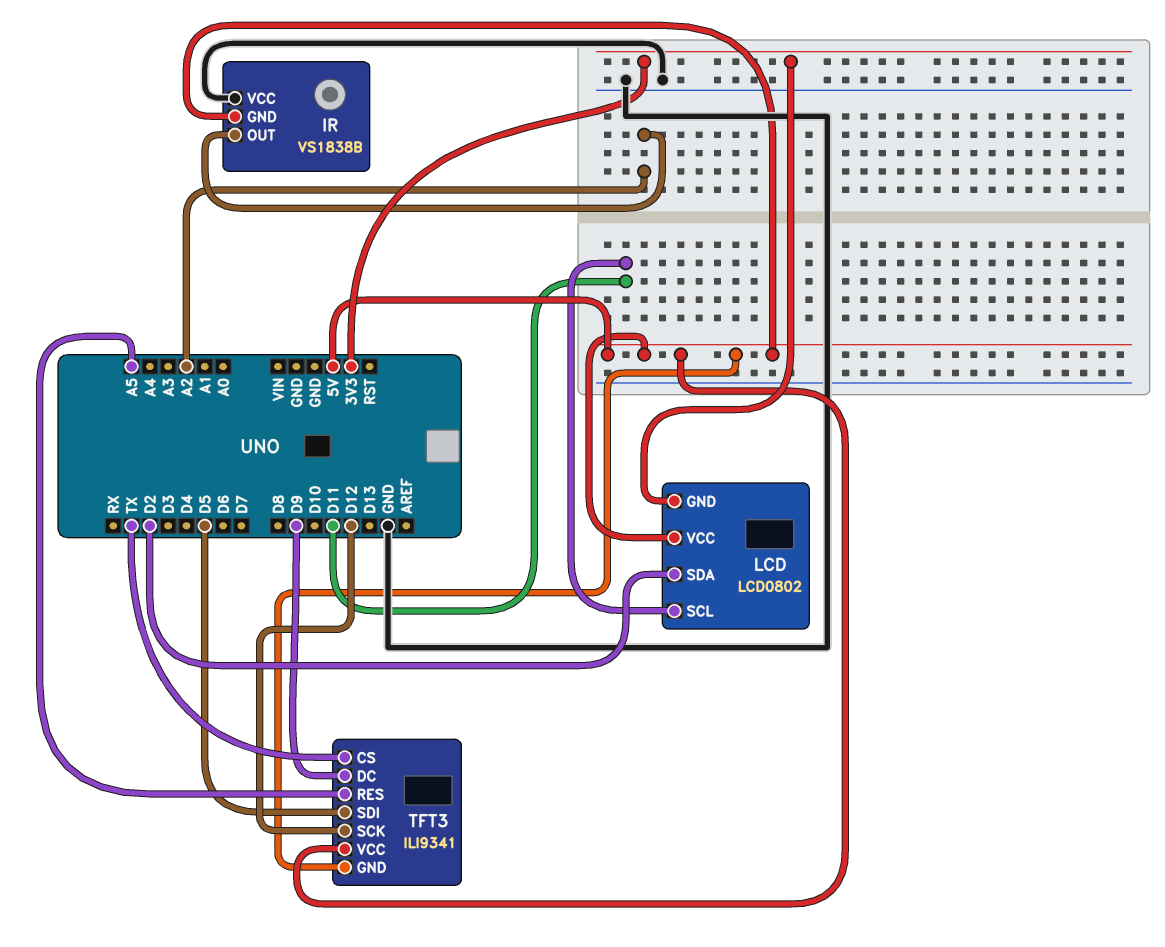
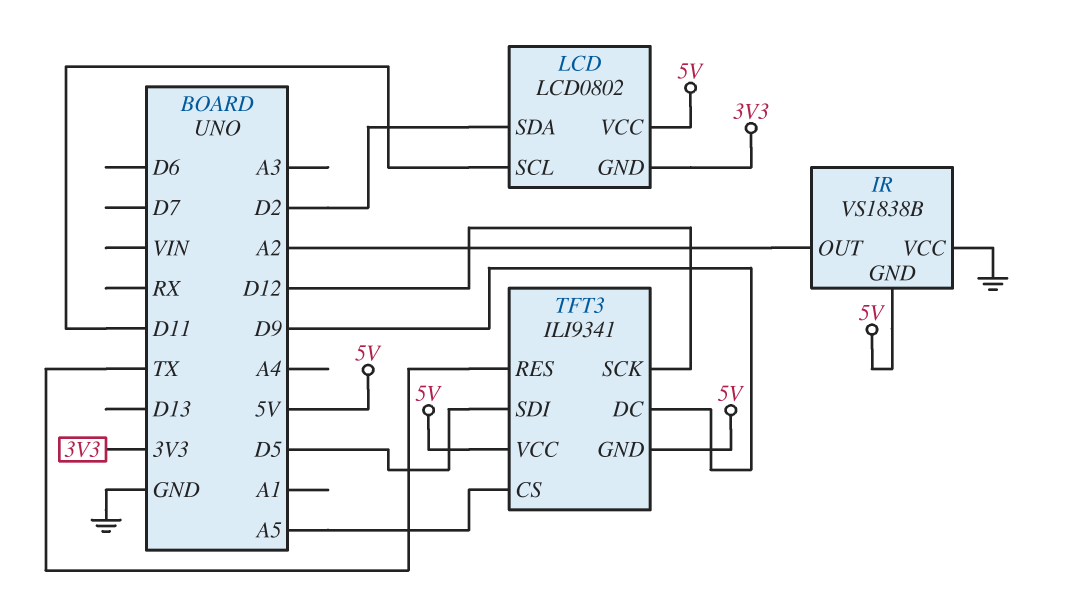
TFT3 pin CS: TX -> A5
TFT3 pin RES: A5 -> TX

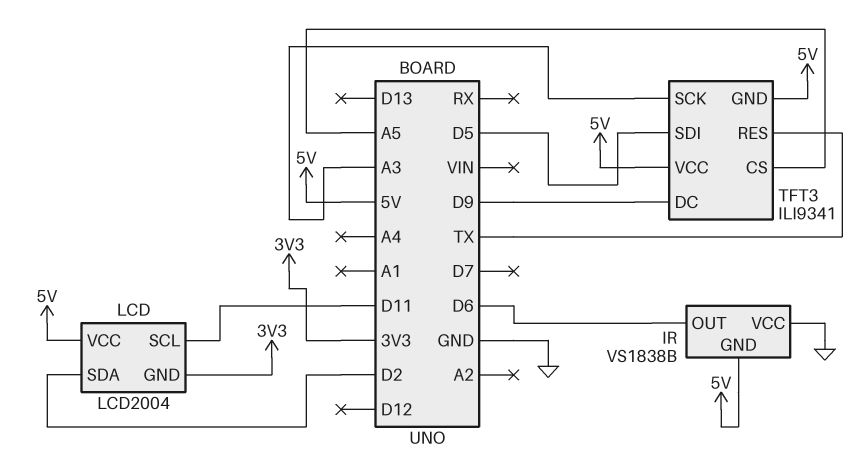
IR pin OUT: A2 -> D6
LCD: LCD0802 -> LCD2004
TFT3 pin SCK: D12 -> A3

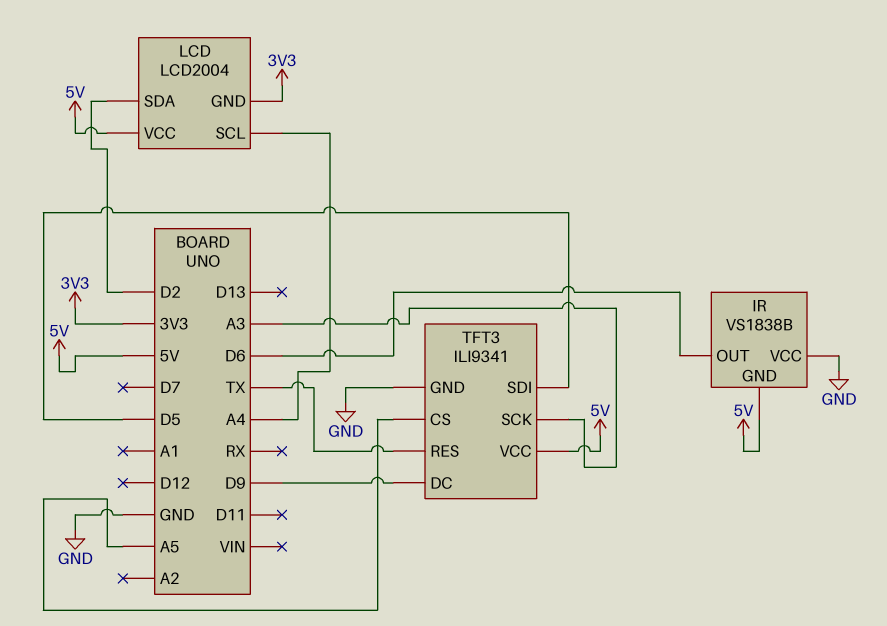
LCD pin SCL: D11 -> A4
TFT3 pin GND: 5V -> GND

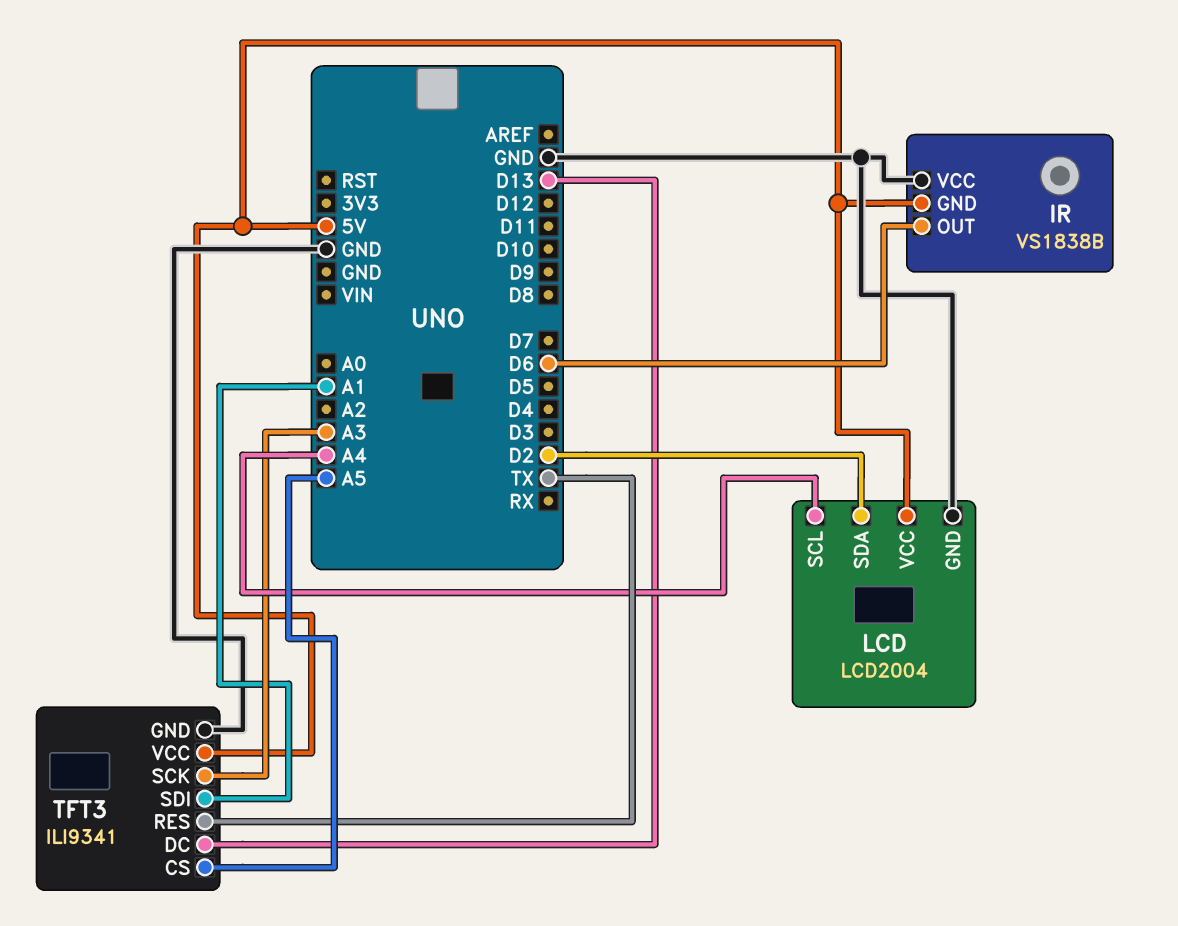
LCD pin GND: 3V3 -> GND
TFT3 pin DC: D9 -> D13
TFT3 pin SDI: D5 -> A1

